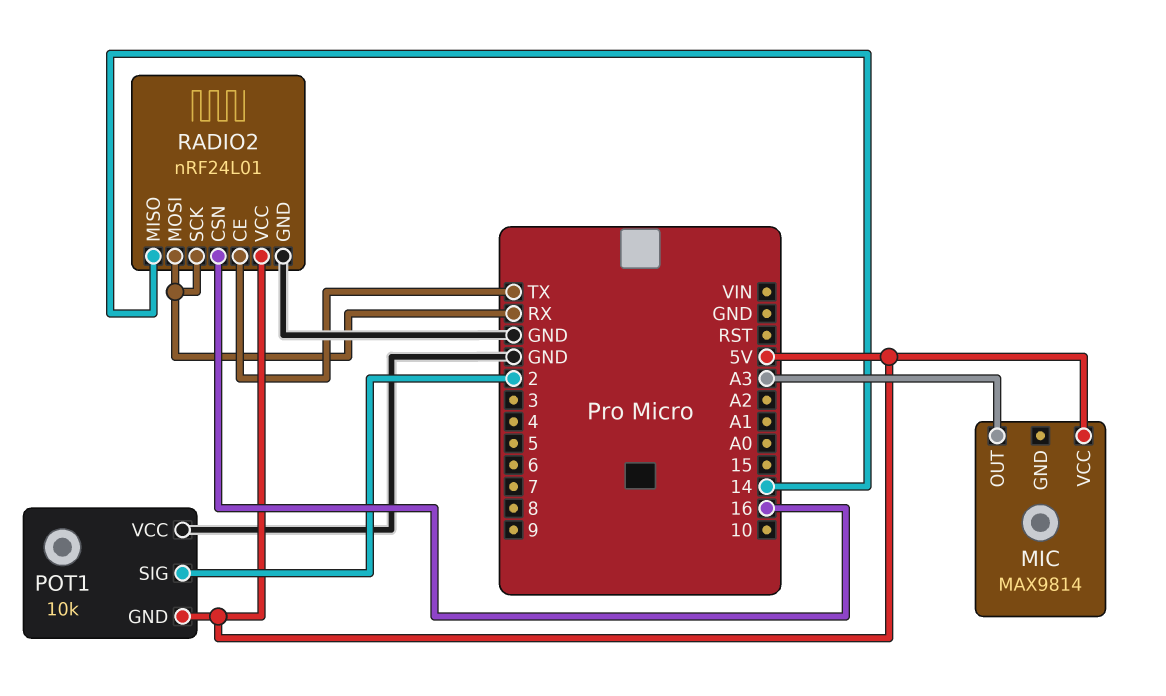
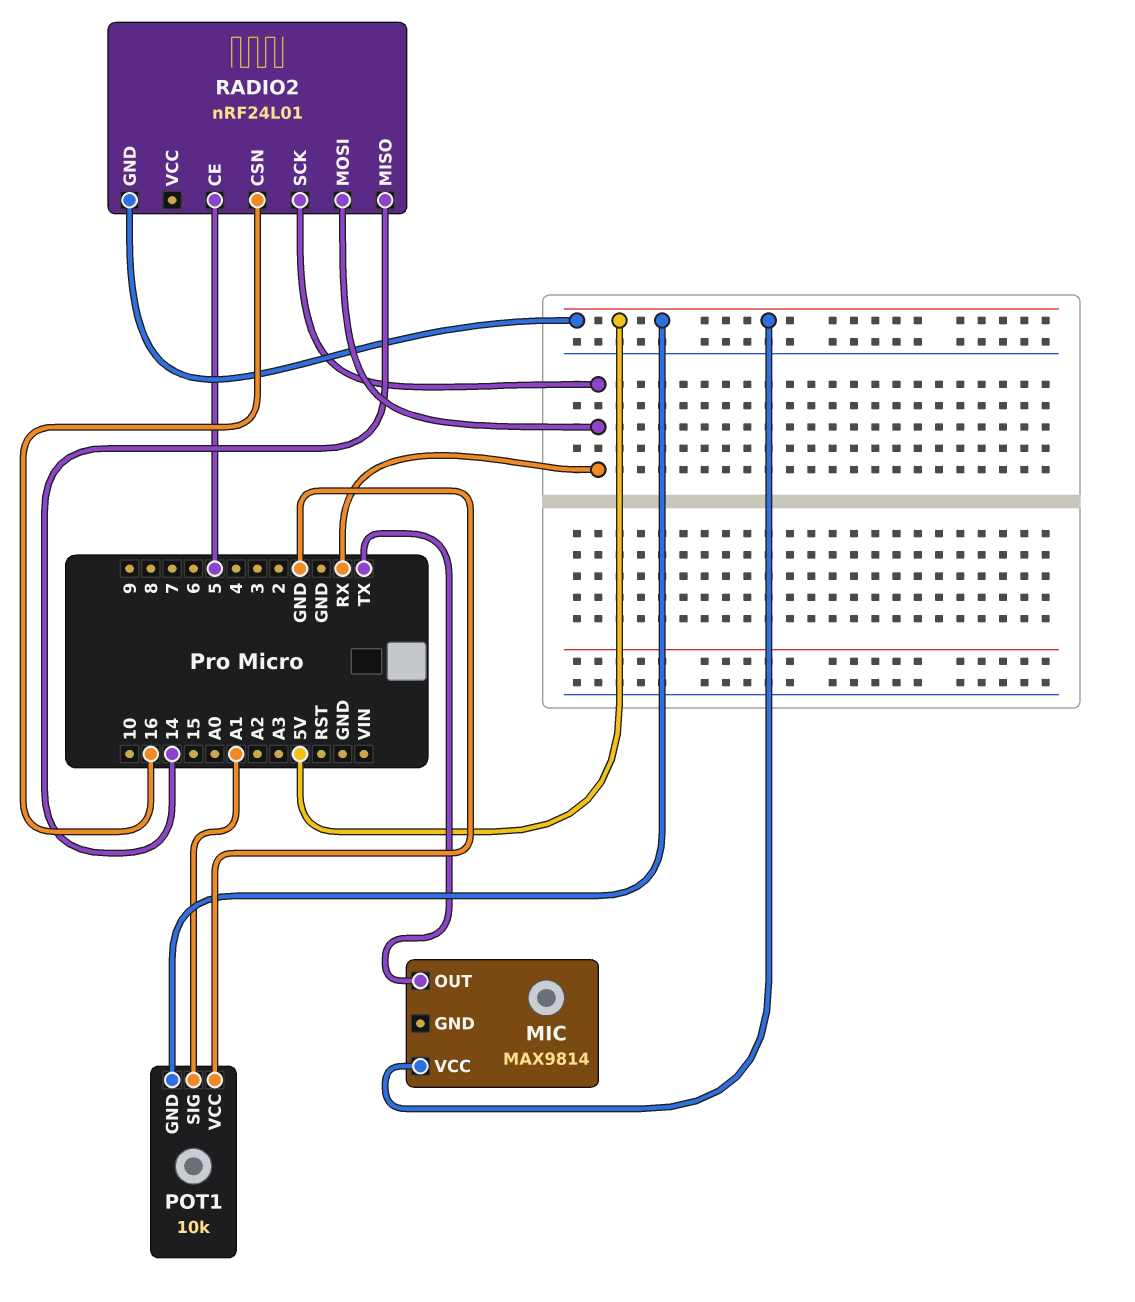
MIC pin OUT: A3 -> TX
POT1 pin SIG: 2 -> A1
RADIO2 pin CE: TX -> 5
RADIO2 pin GND: GND -> 5V
RADIO2 pin VCC: 5V -> none

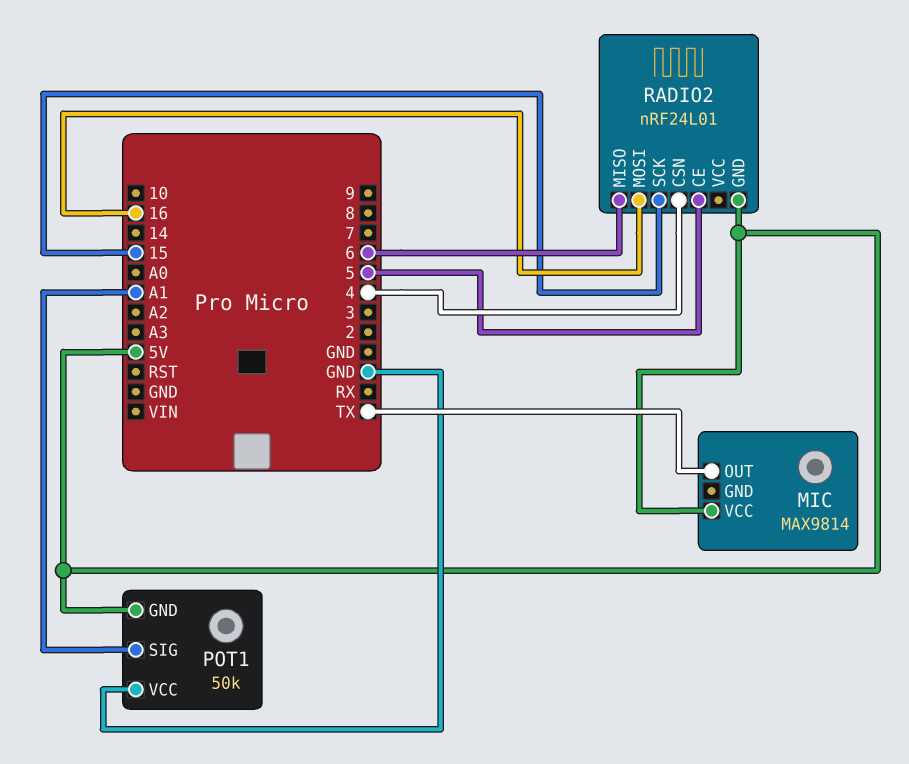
POT1: 10k -> 50k
RADIO2 pin CSN: 16 -> 4
RADIO2 pin MISO: 14 -> 6
RADIO2 pin MOSI: RX -> 16
RADIO2 pin SCK: RX -> 15

